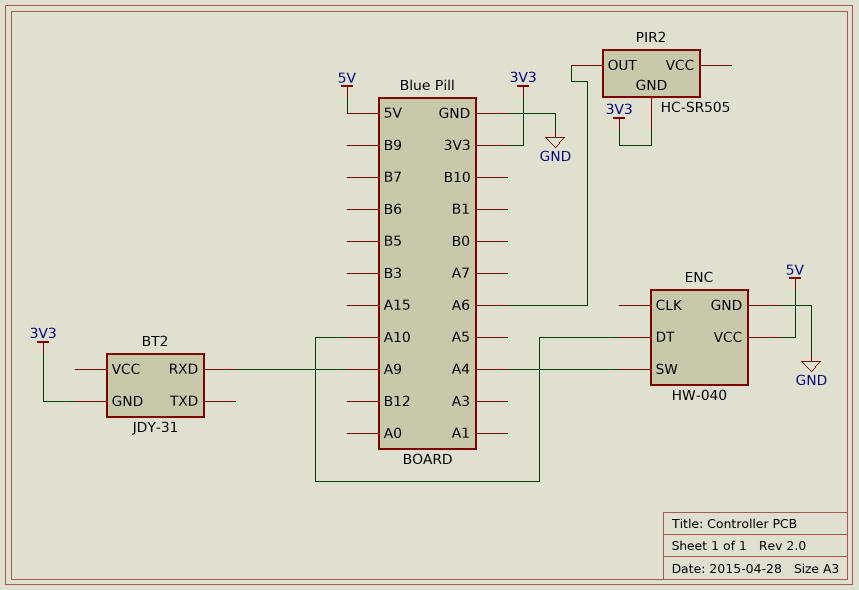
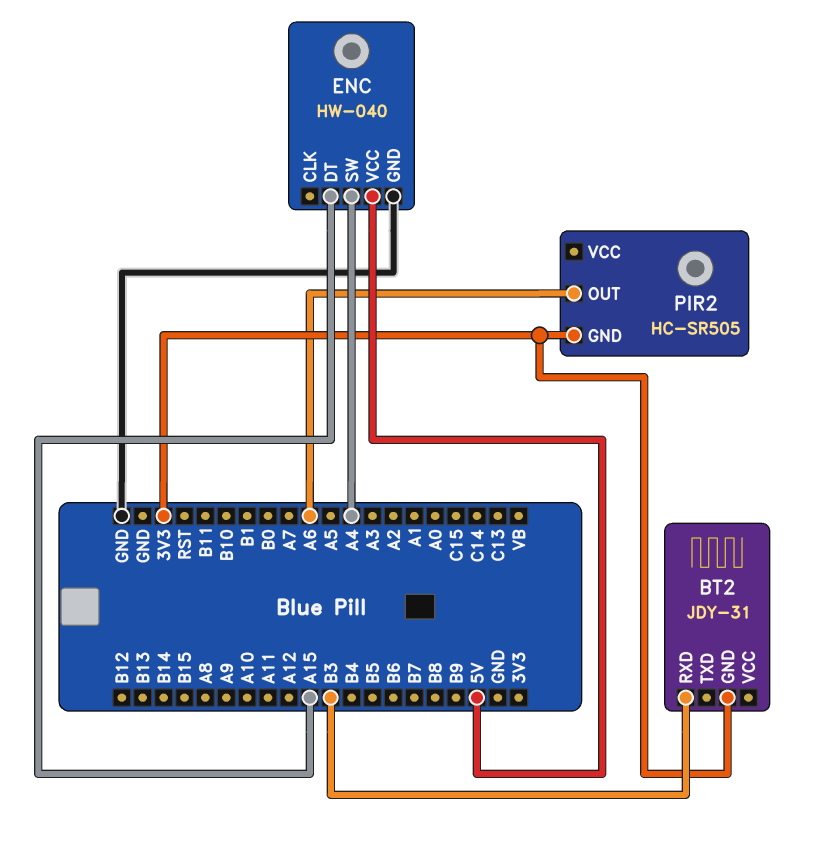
BT2 pin RXD: A9 -> B3
ENC pin DT: A10 -> A15

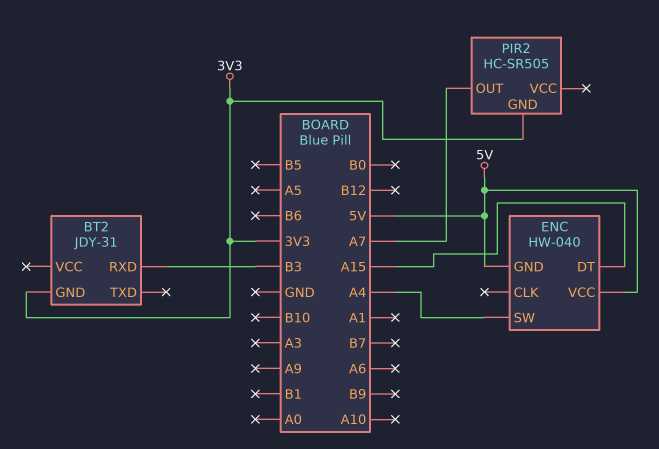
ENC pin GND: GND -> 5V
PIR2 pin OUT: A6 -> A7

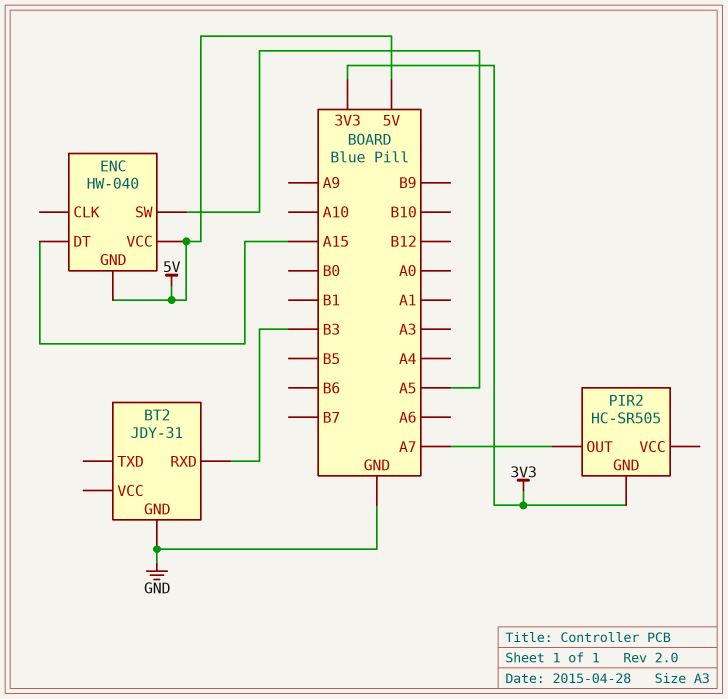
BT2 pin GND: 3V3 -> GND
ENC pin SW: A4 -> A5

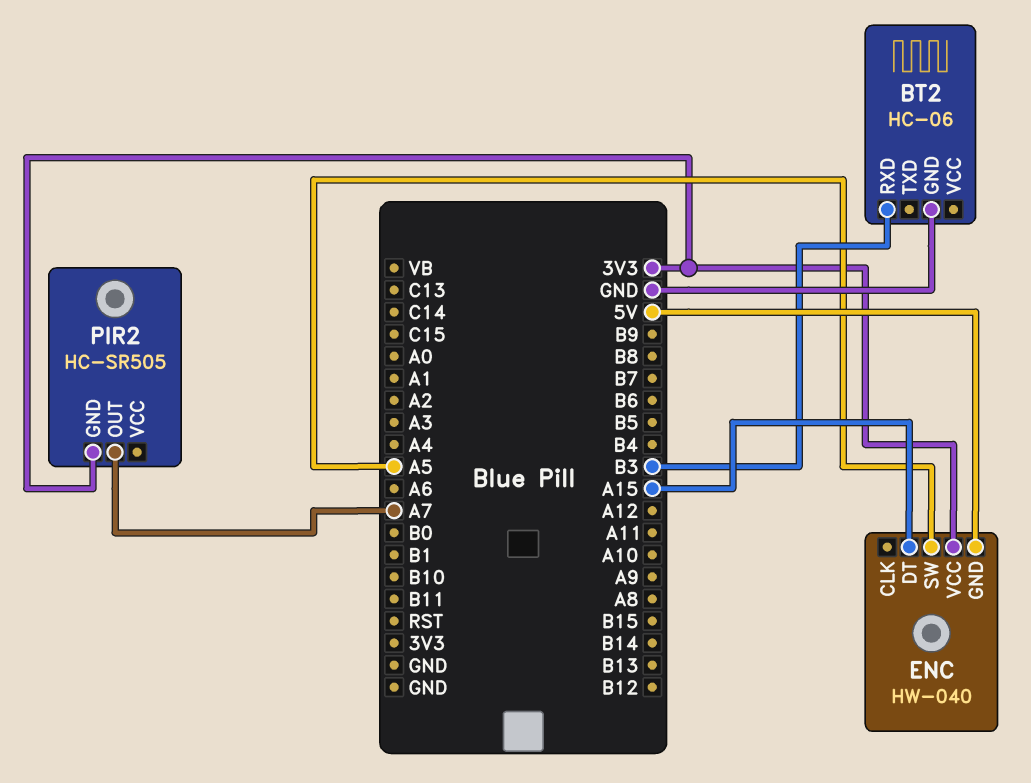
BT2: JDY-31 -> HC-06
ENC pin VCC: 5V -> 3V3

